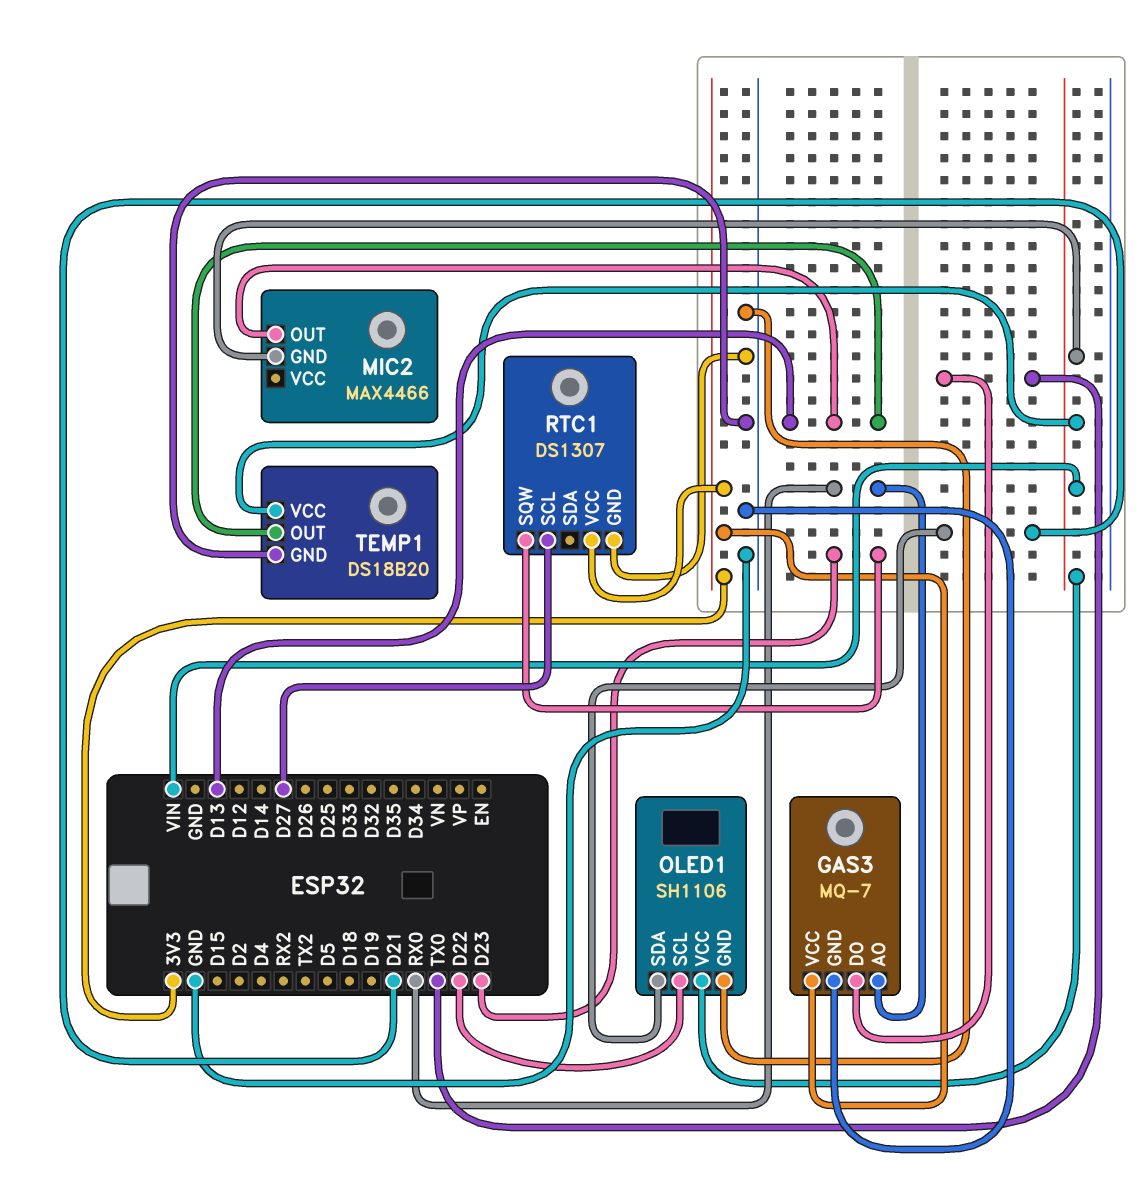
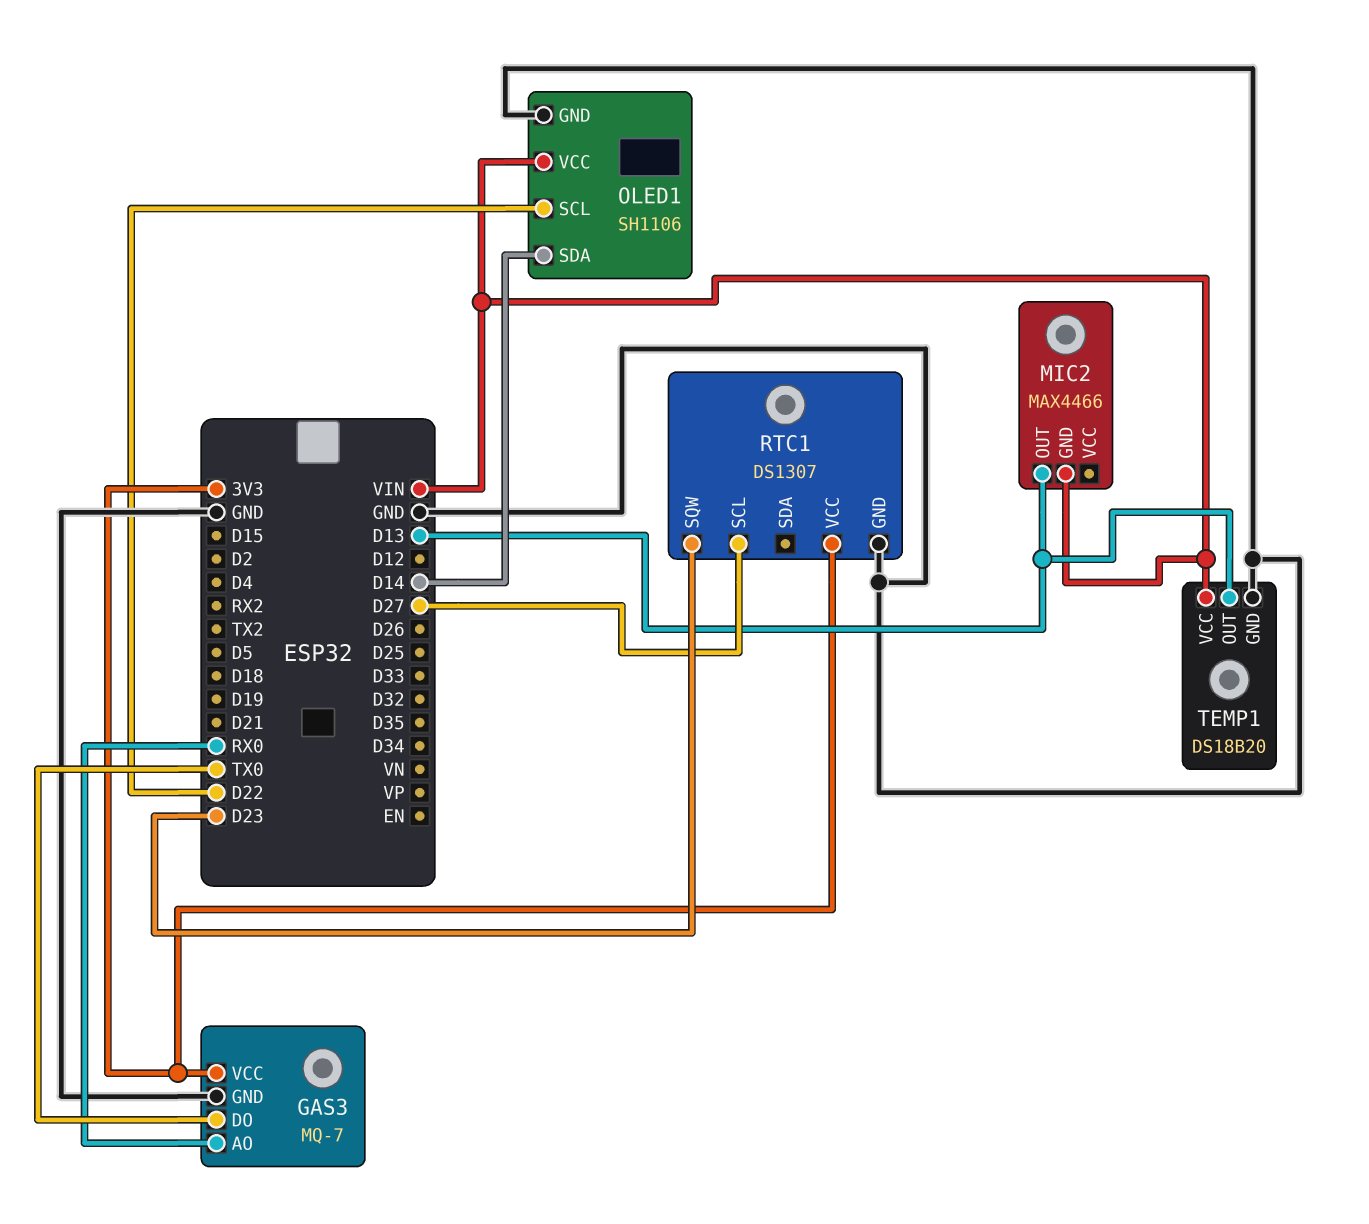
OLED1 pin SDA: D21 -> D14

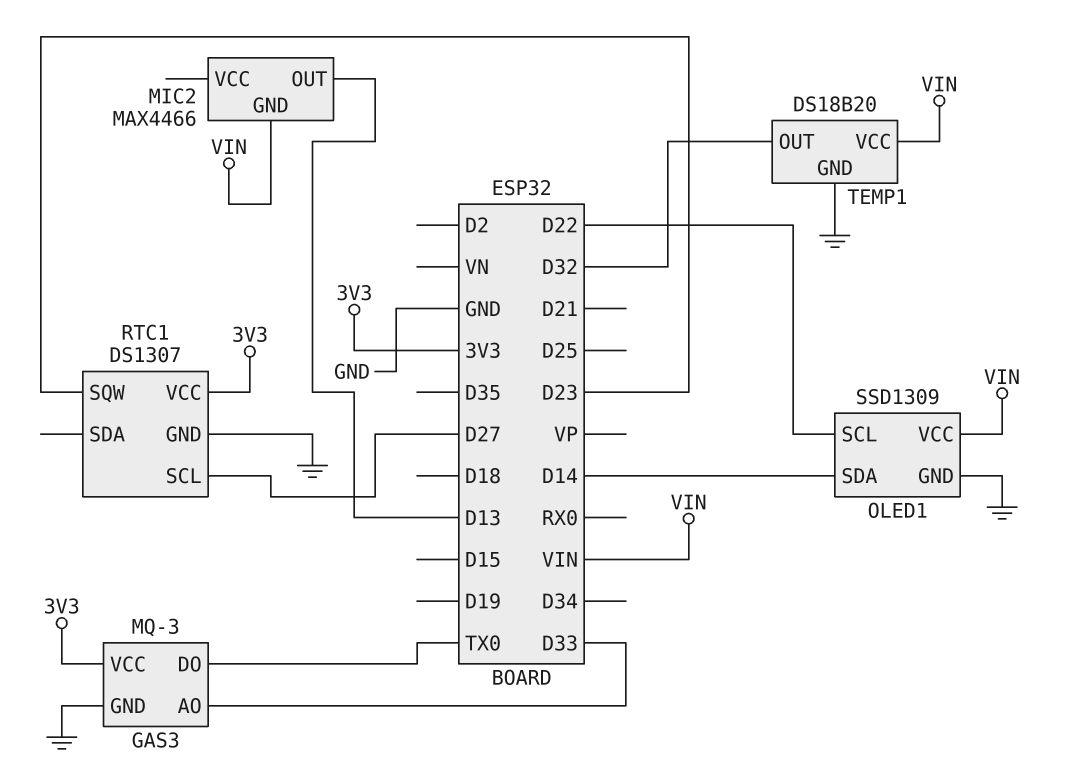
GAS3: MQ-7 -> MQ-3
GAS3 pin AO: RX0 -> D33
OLED1: SH1106 -> SSD1309
TEMP1 pin OUT: D13 -> D32

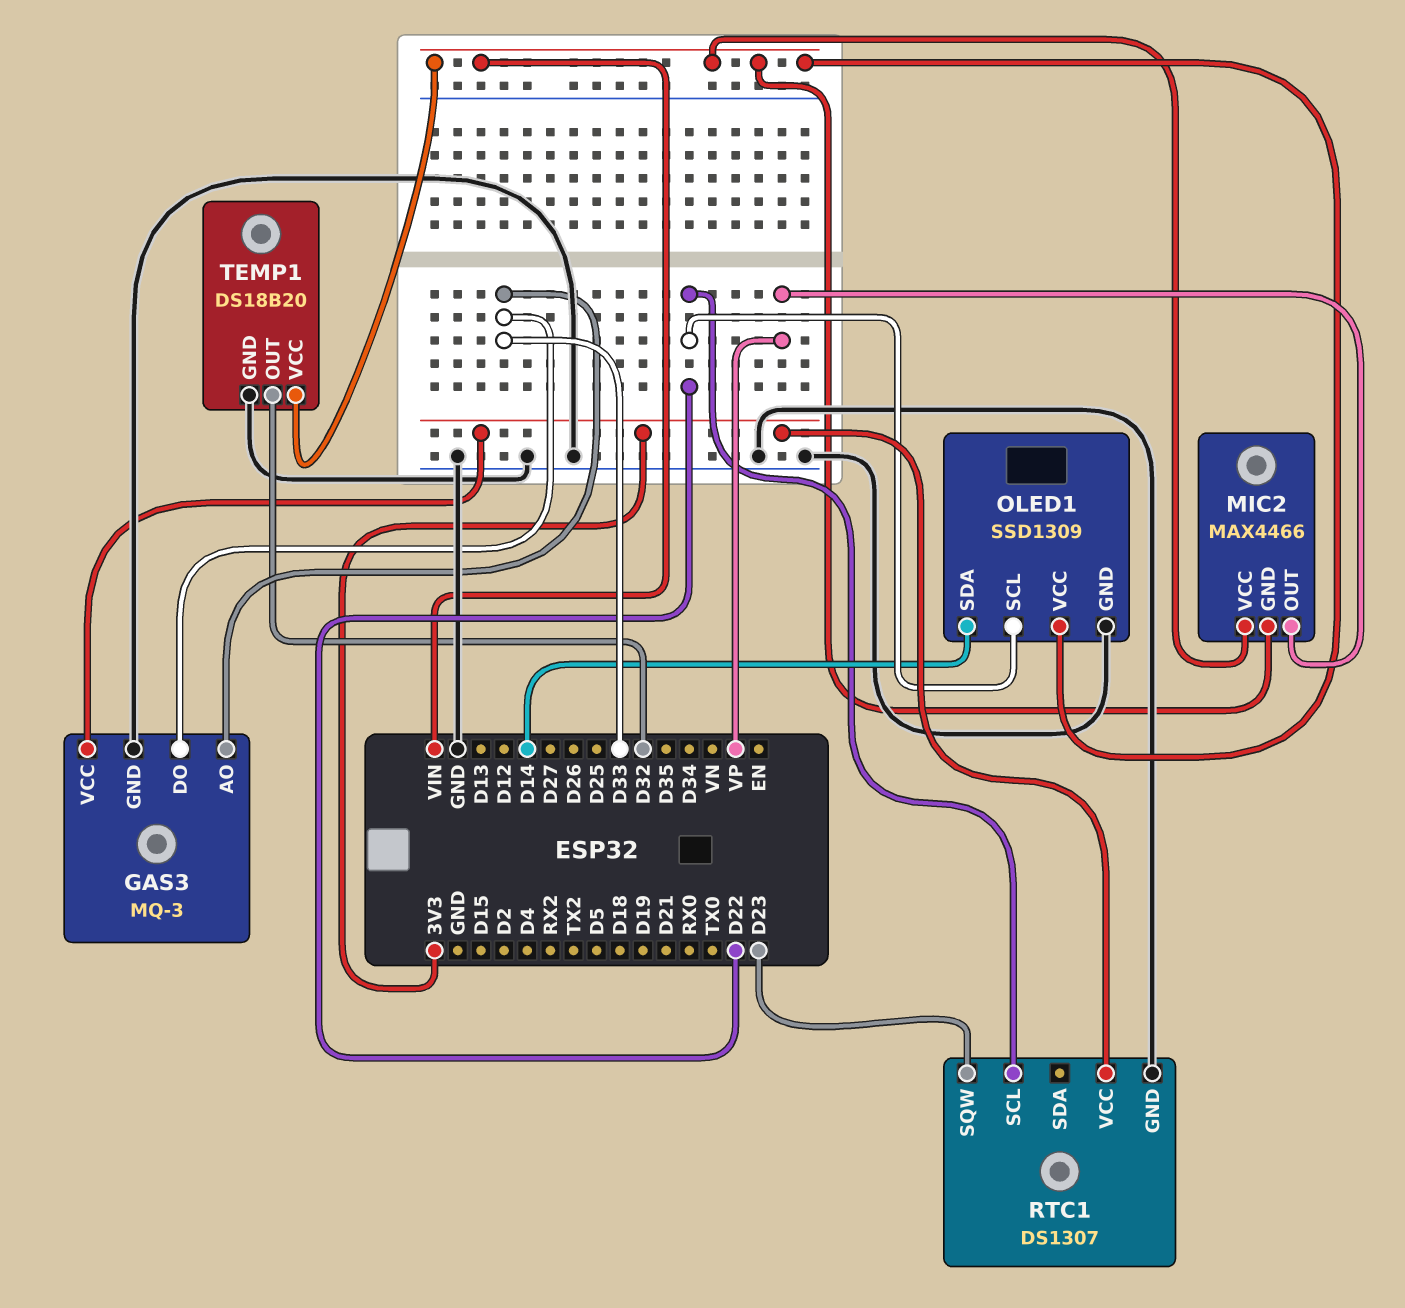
GAS3 pin DO: TX0 -> D33
MIC2 pin OUT: D13 -> VP
MIC2 pin VCC: none -> VIN
RTC1 pin SCL: D27 -> D22

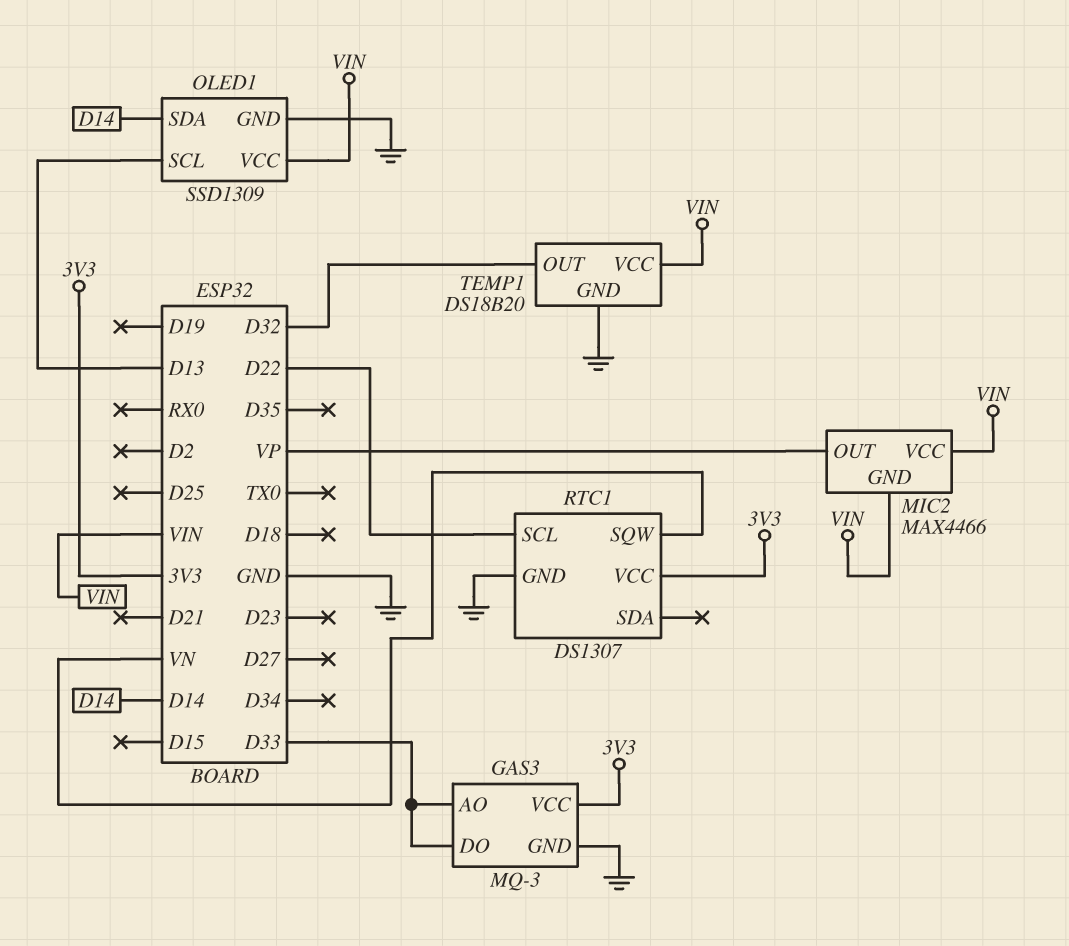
OLED1 pin SCL: D22 -> D13
RTC1 pin SQW: D23 -> VN

